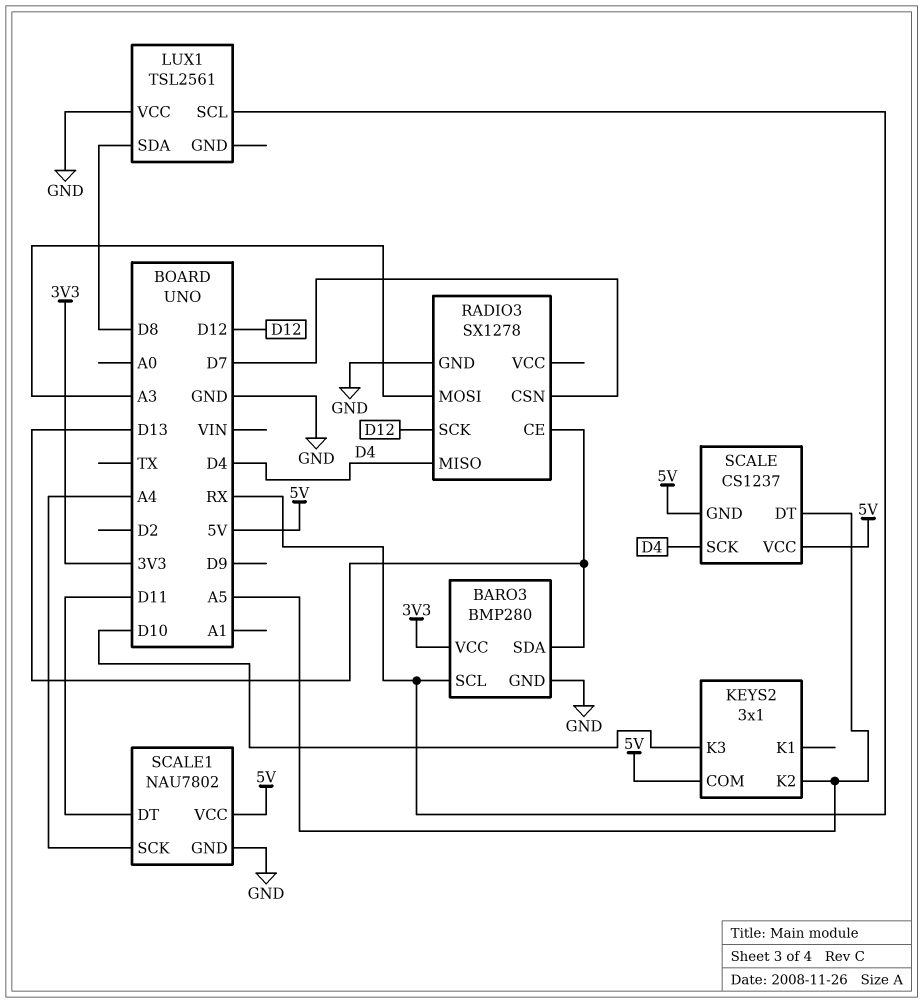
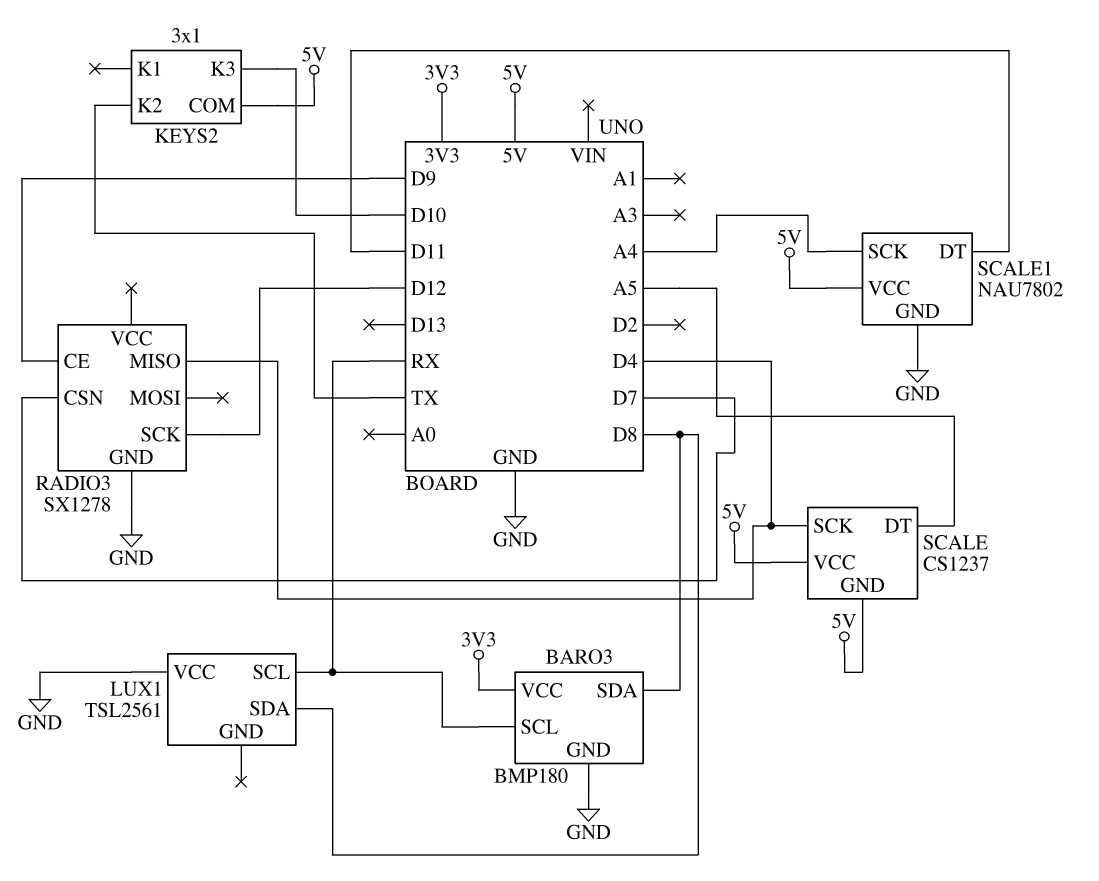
BARO3: BMP280 -> BMP180
BARO3 pin SDA: D13 -> D8
KEYS2 pin K2: A5 -> TX
RADIO3 pin CE: D13 -> D9
RADIO3 pin MOSI: A3 -> none

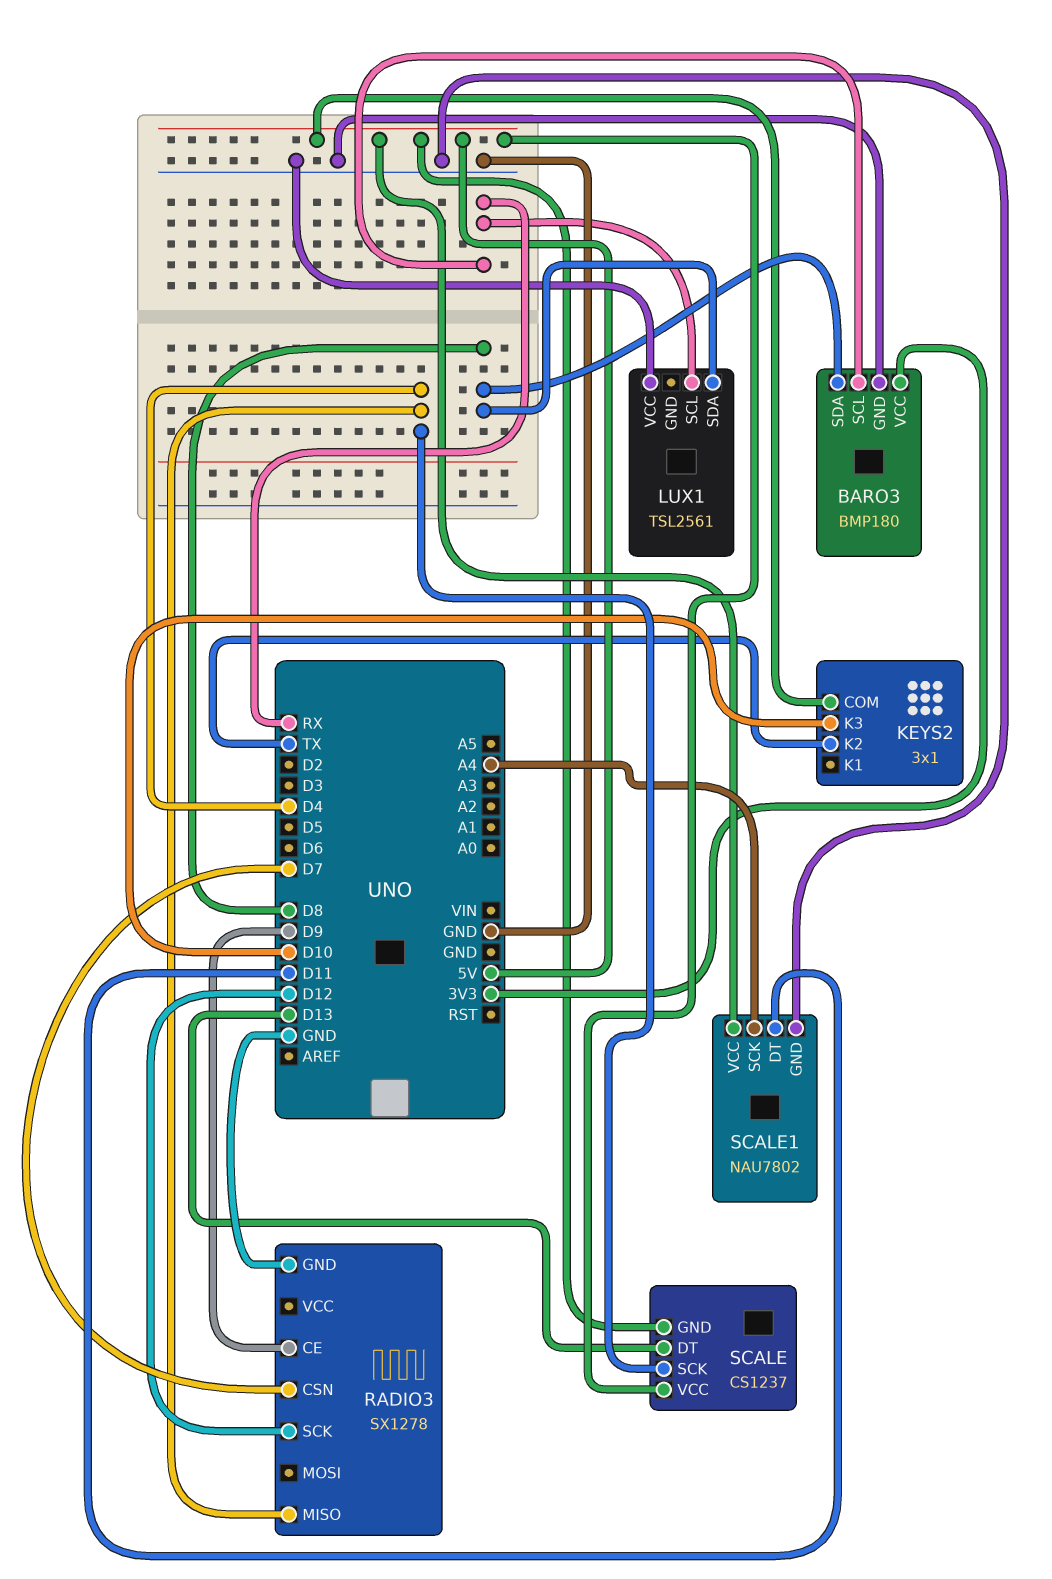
SCALE pin DT: A5 -> D13

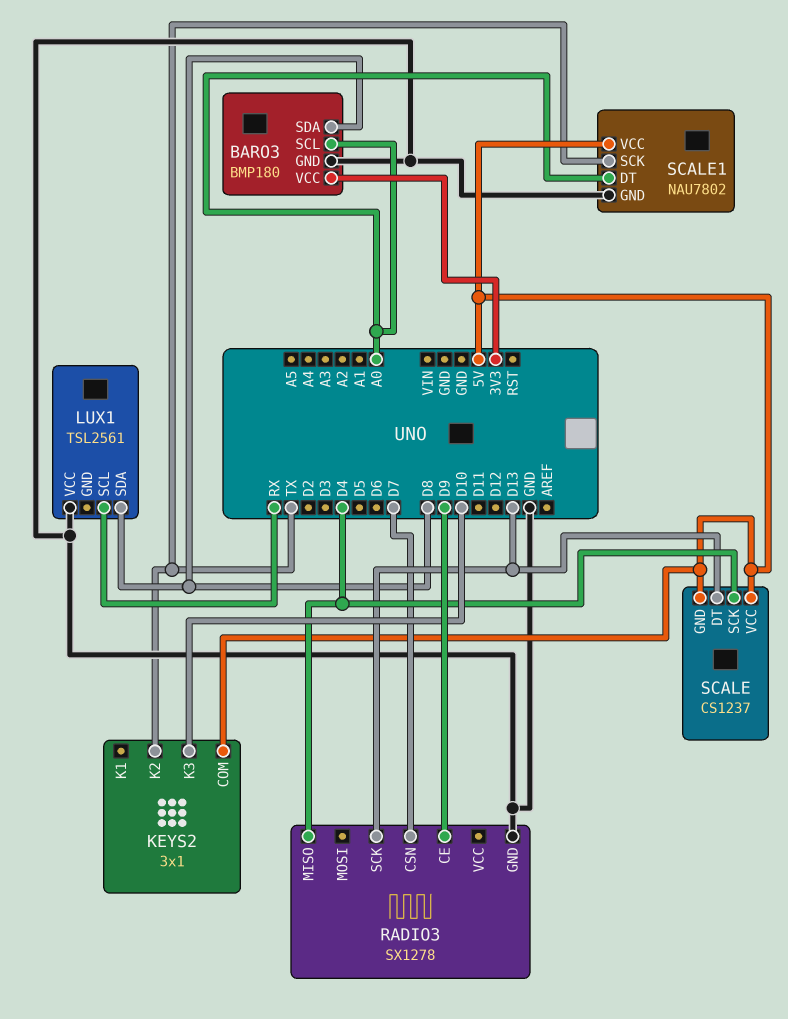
BARO3 pin SCL: RX -> A0
RADIO3 pin SCK: D12 -> D13
SCALE1 pin DT: D11 -> A0
SCALE1 pin SCK: A4 -> TX

